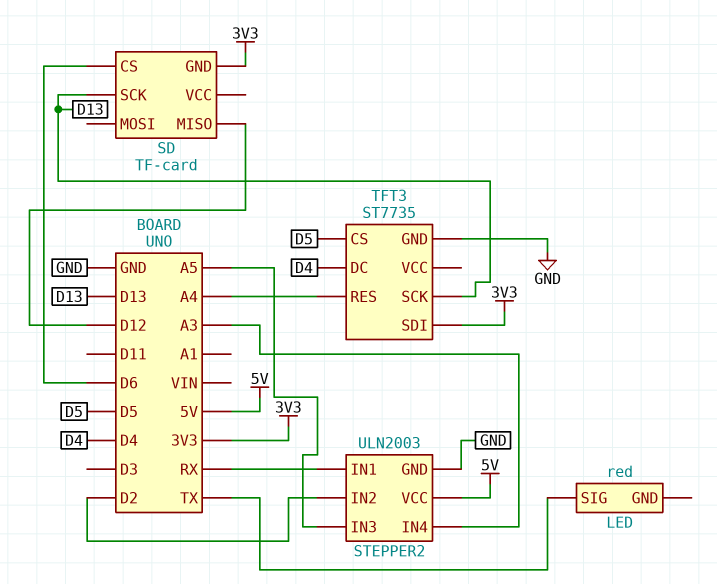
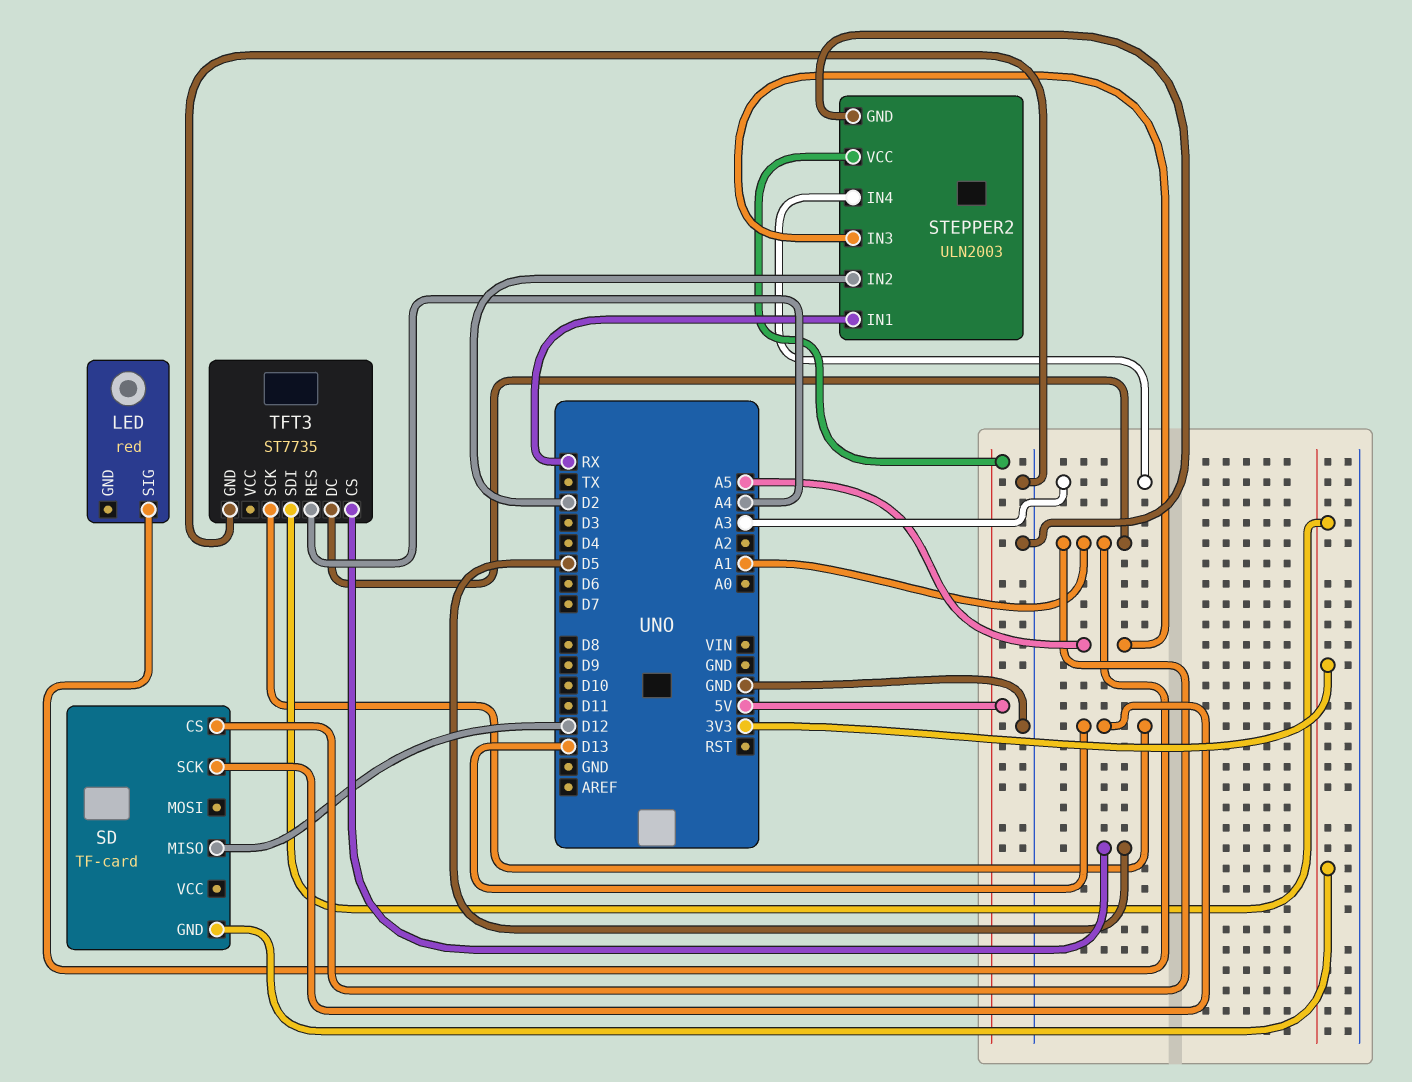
LED pin SIG: TX -> A1
SD pin CS: D6 -> A1
TFT3 pin DC: D4 -> A1

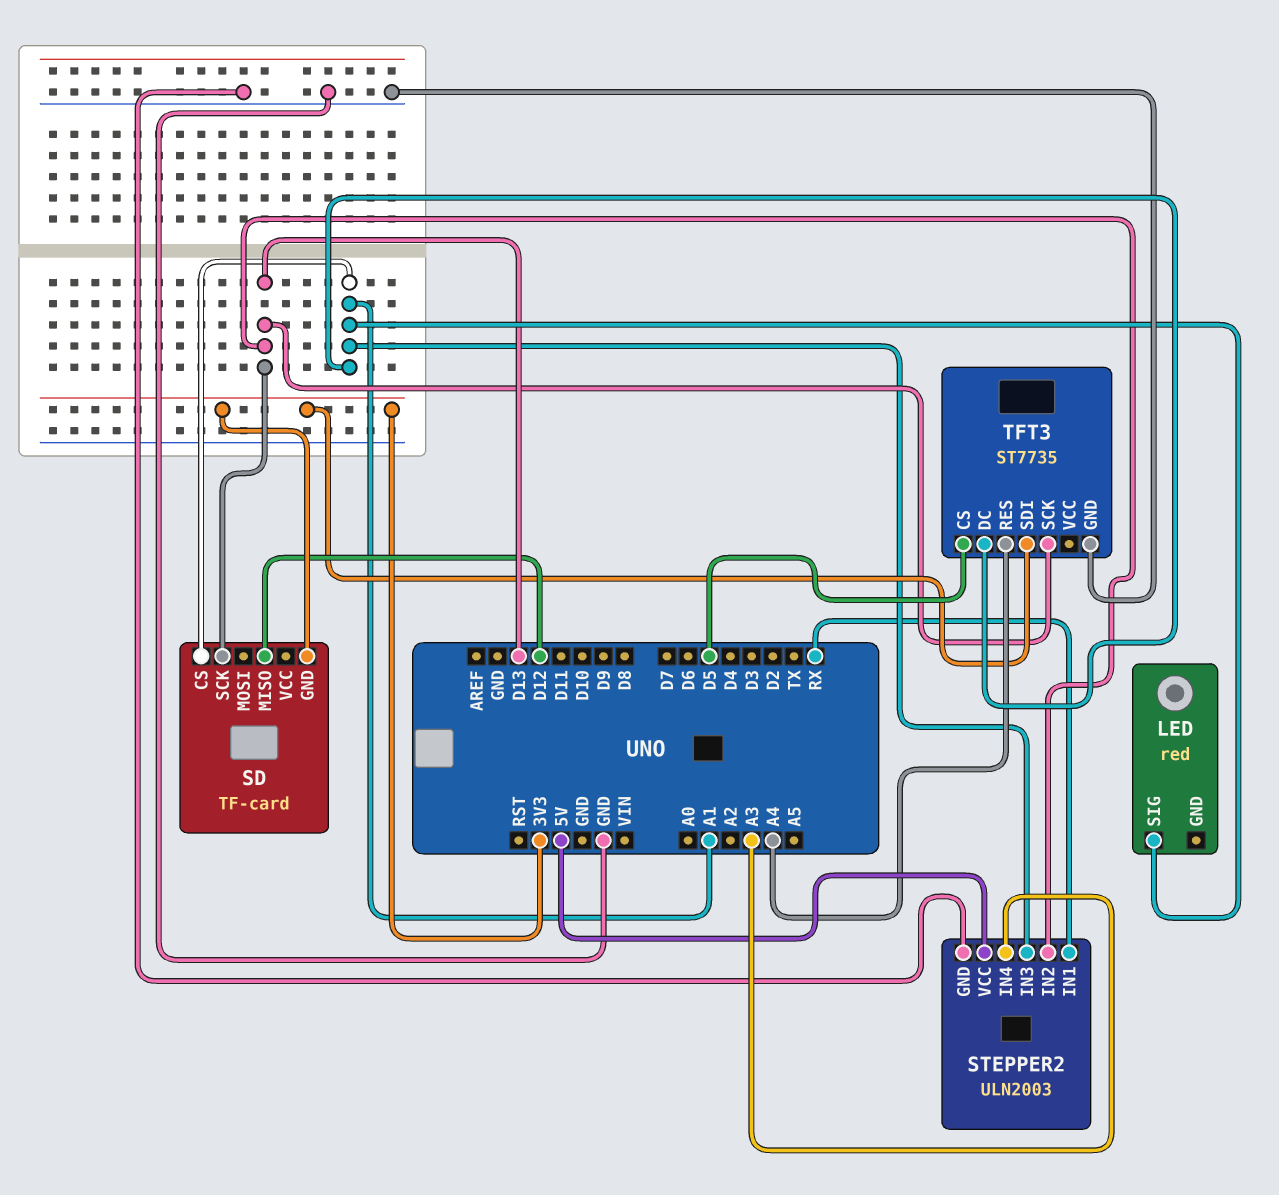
STEPPER2 pin IN2: D2 -> D13
STEPPER2 pin IN3: A5 -> A1

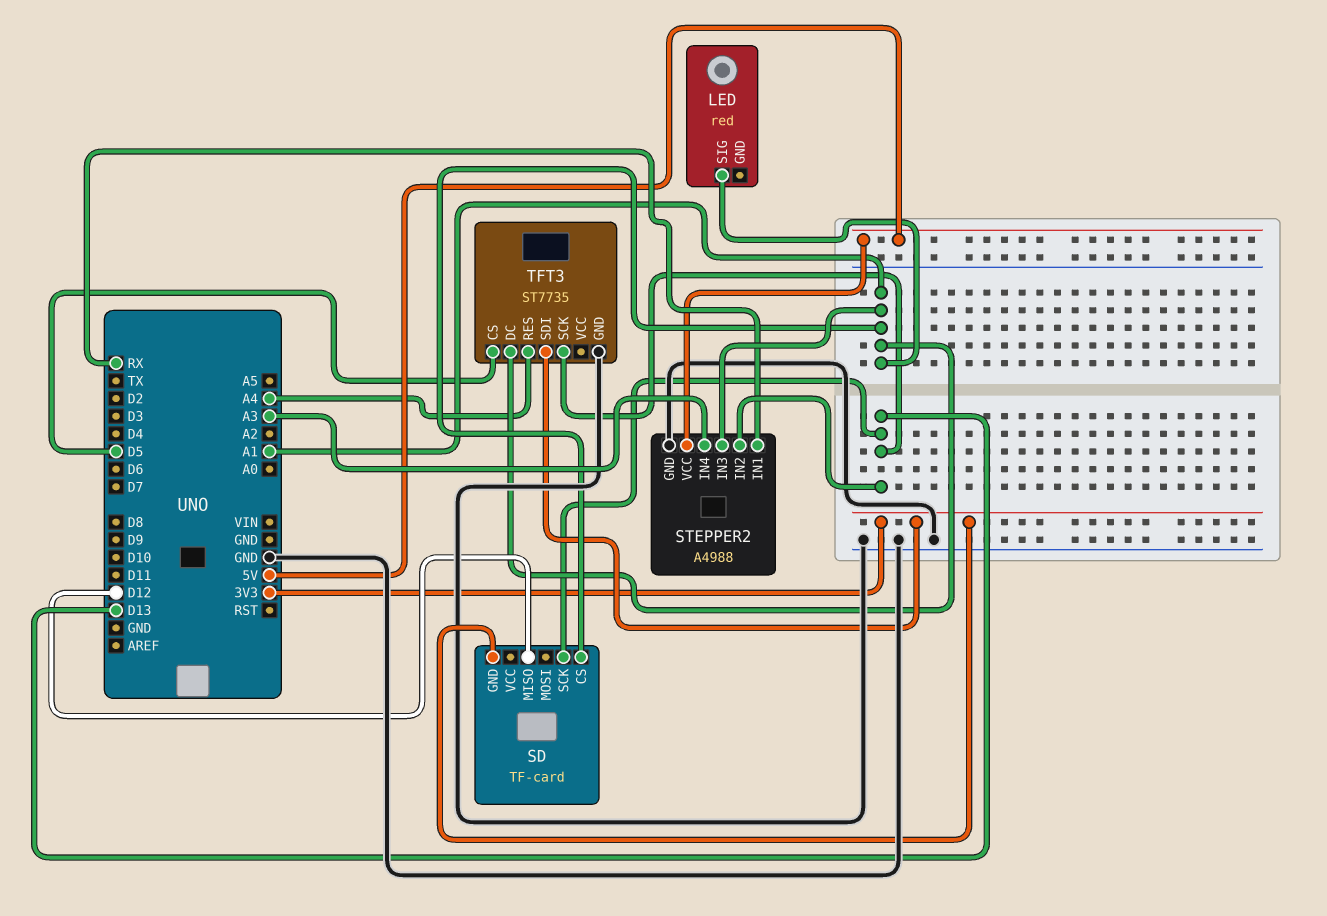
STEPPER2: ULN2003 -> A4988

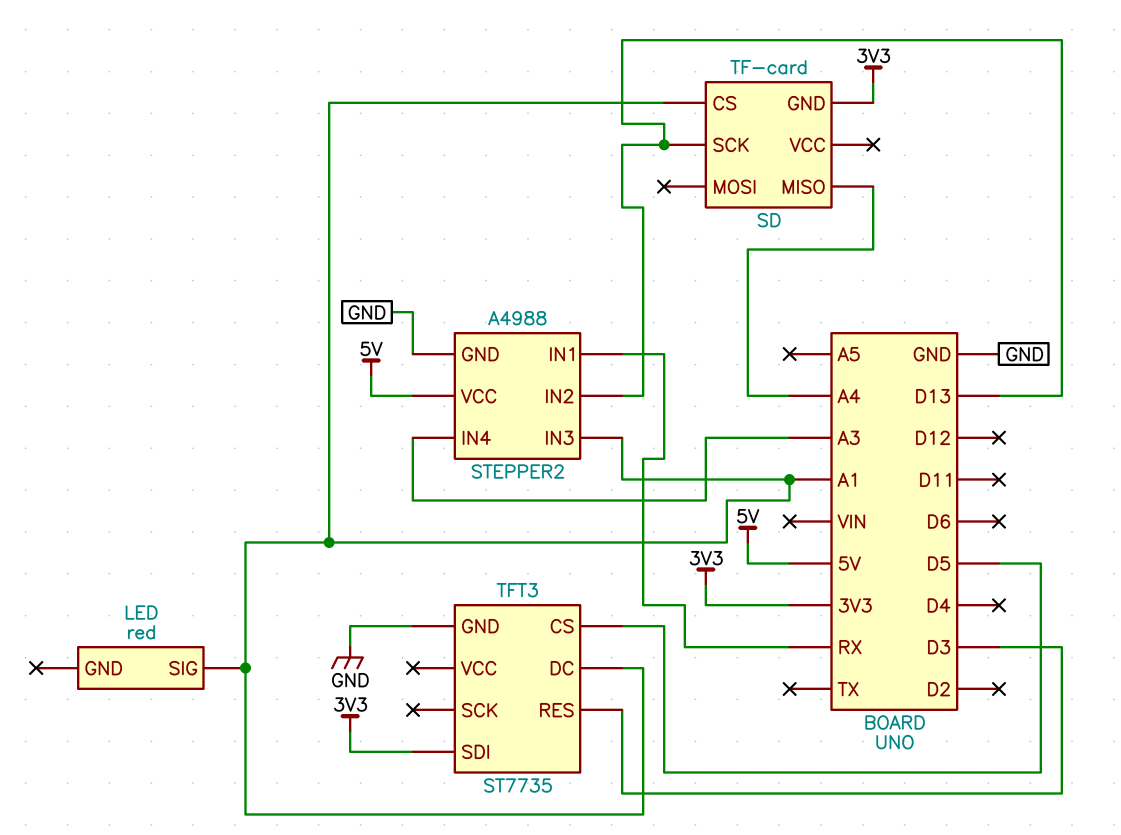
SD pin MISO: D12 -> A4
TFT3 pin RES: A4 -> D3
TFT3 pin SCK: D13 -> none

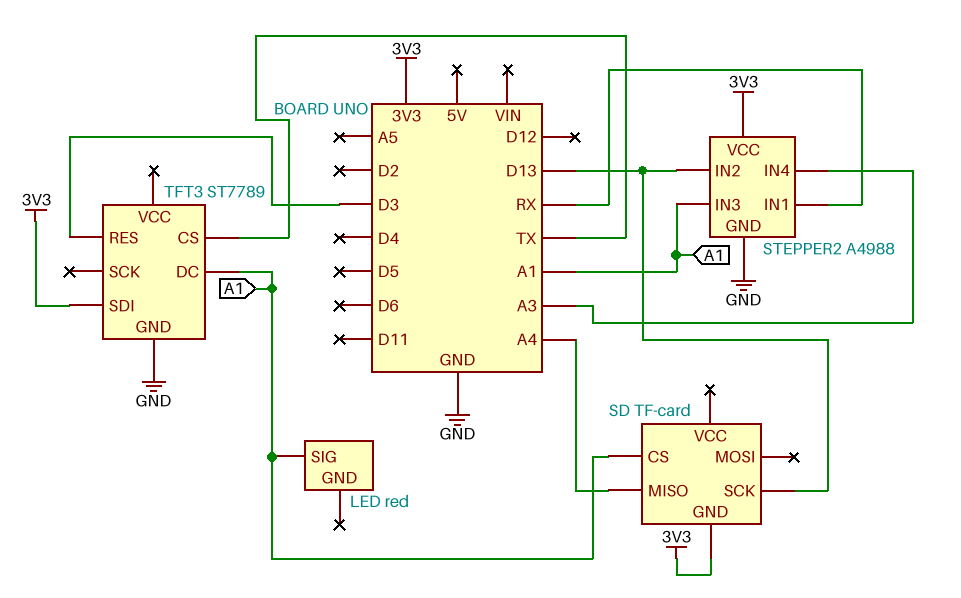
STEPPER2 pin VCC: 5V -> 3V3
TFT3: ST7735 -> ST7789
TFT3 pin CS: D5 -> TX

